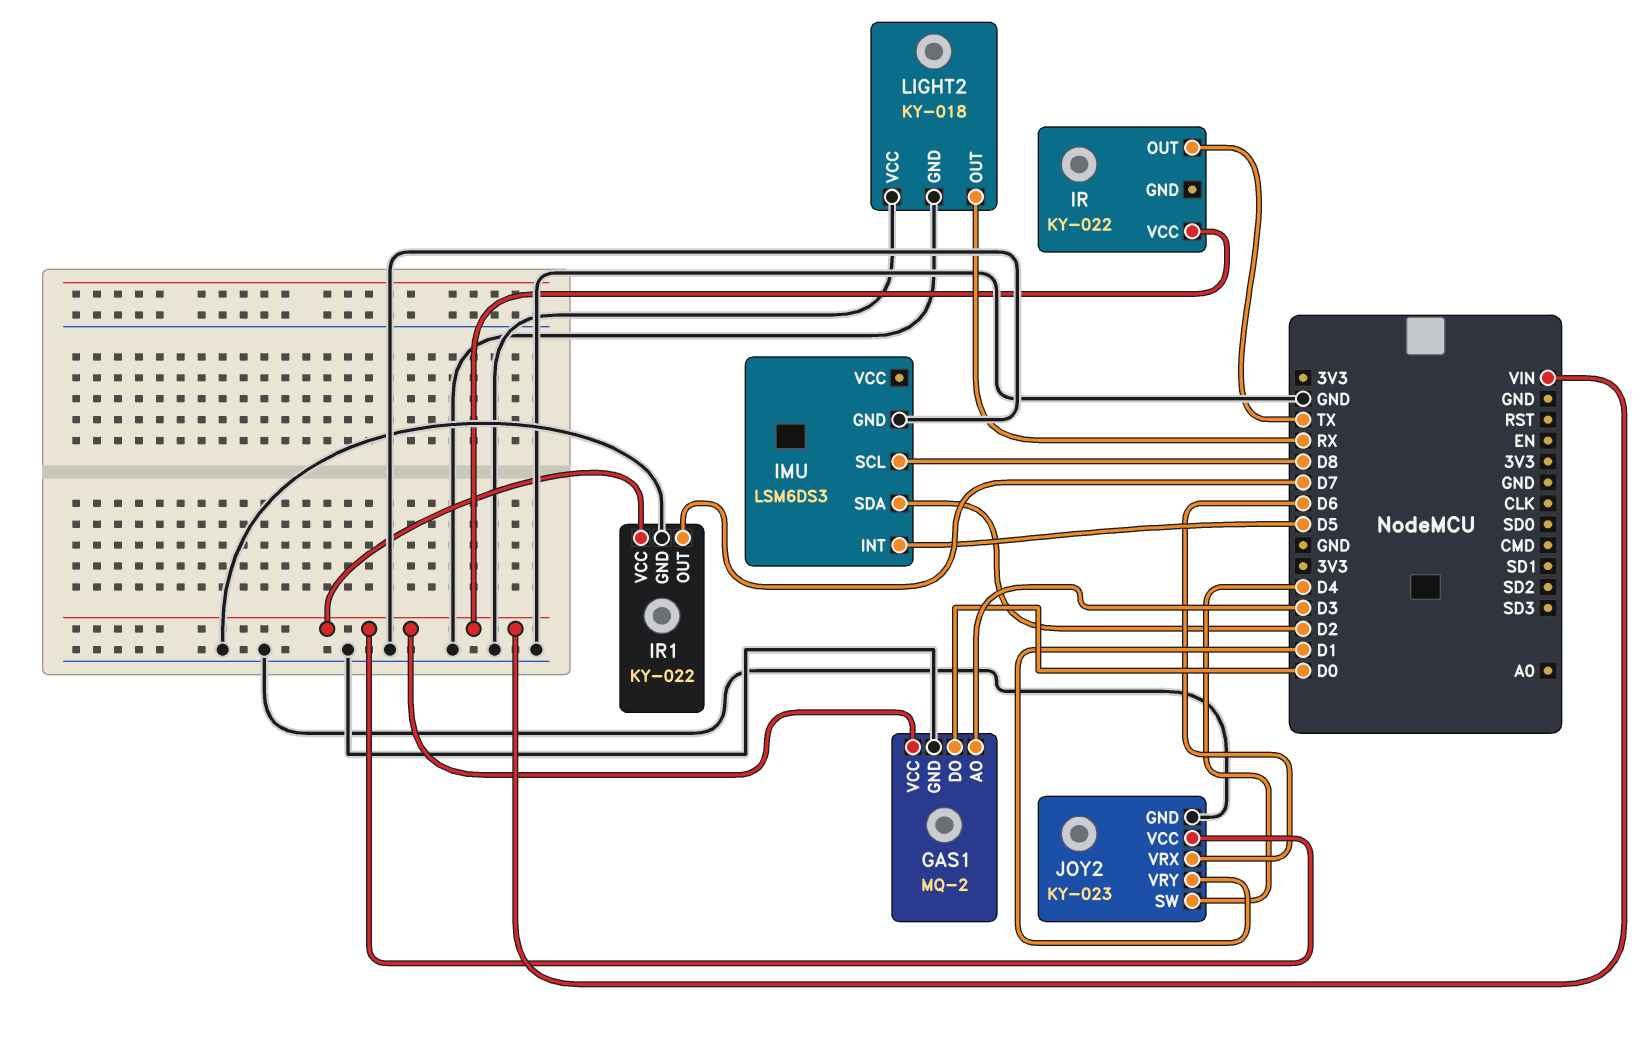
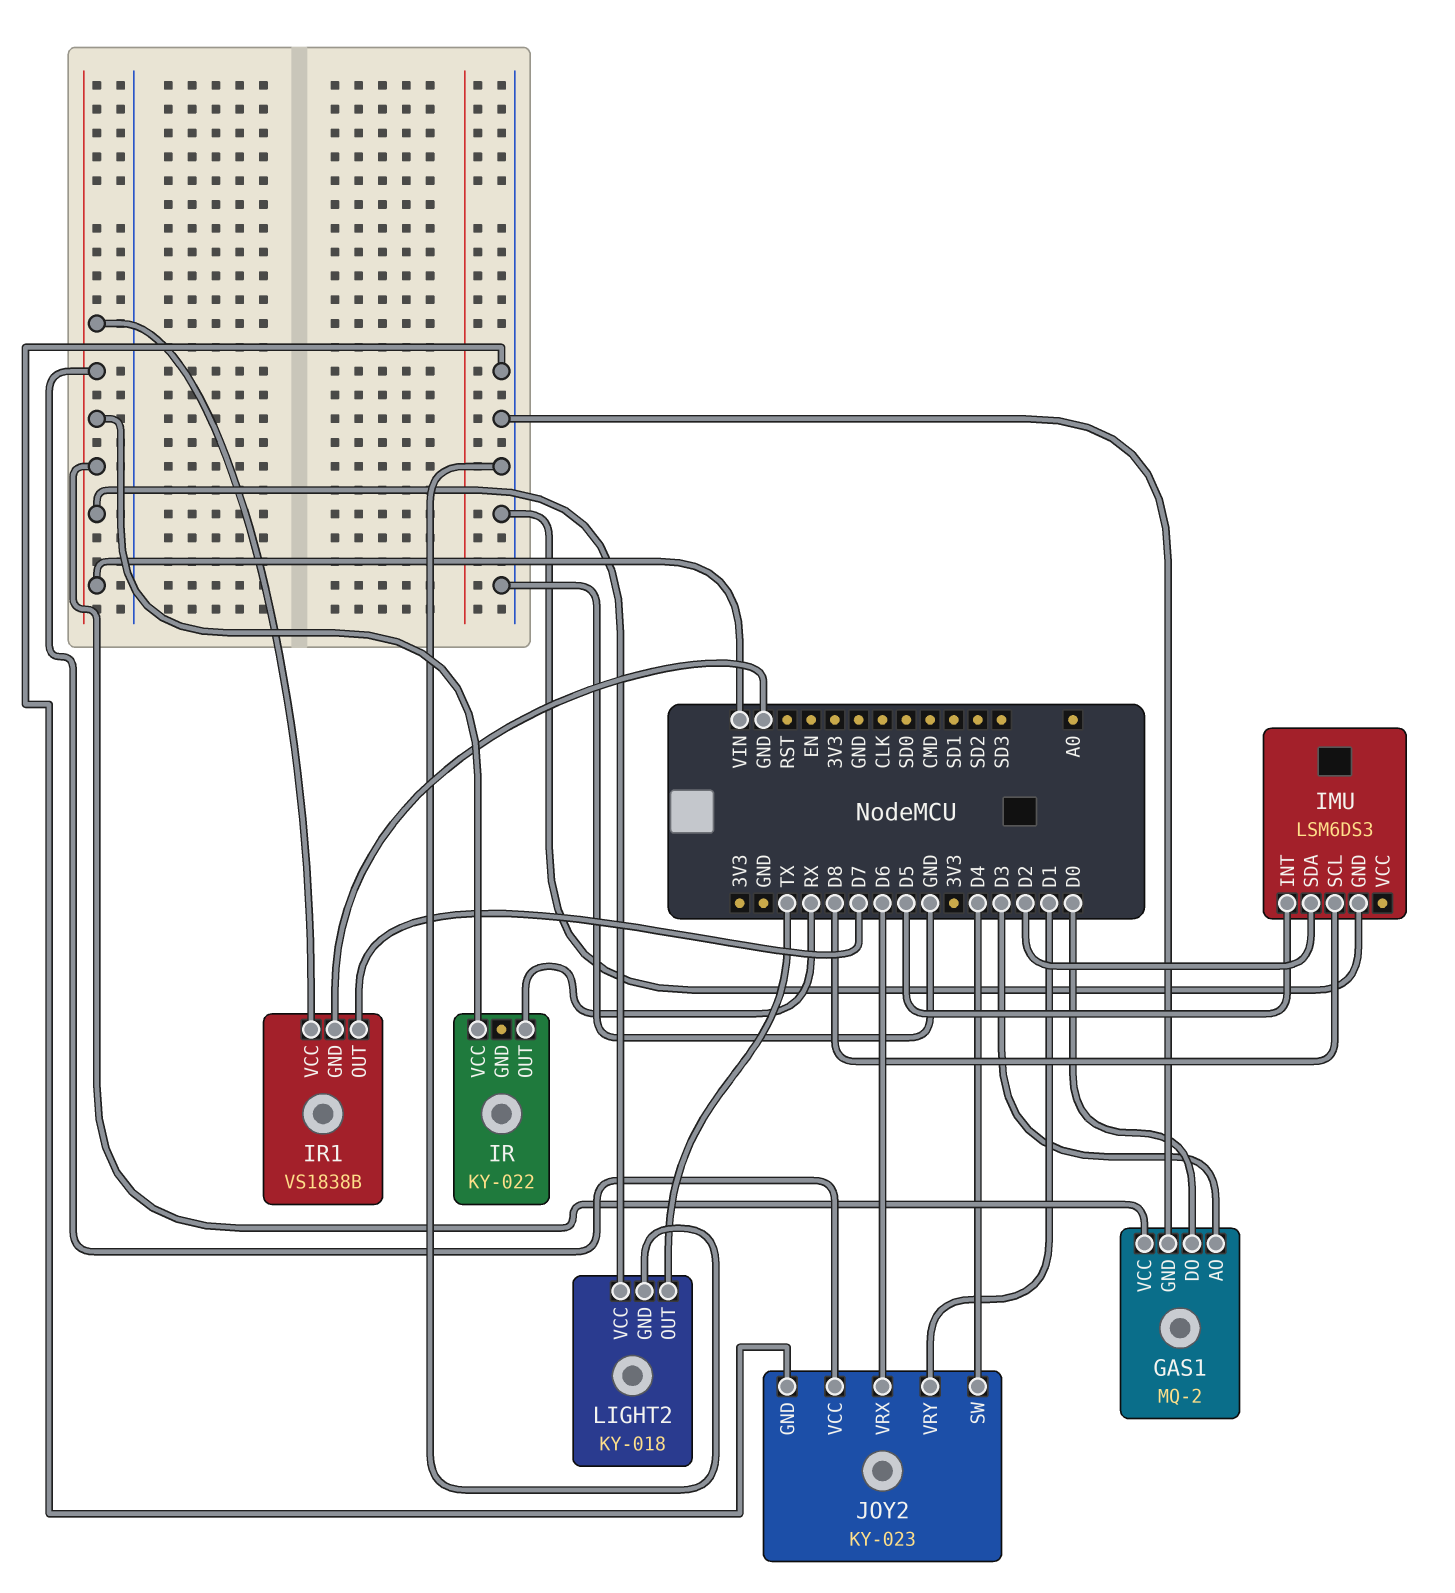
IR pin OUT: TX -> RX
IR1: KY-022 -> VS1838B
LIGHT2 pin OUT: RX -> TX
LIGHT2 pin VCC: GND -> VIN

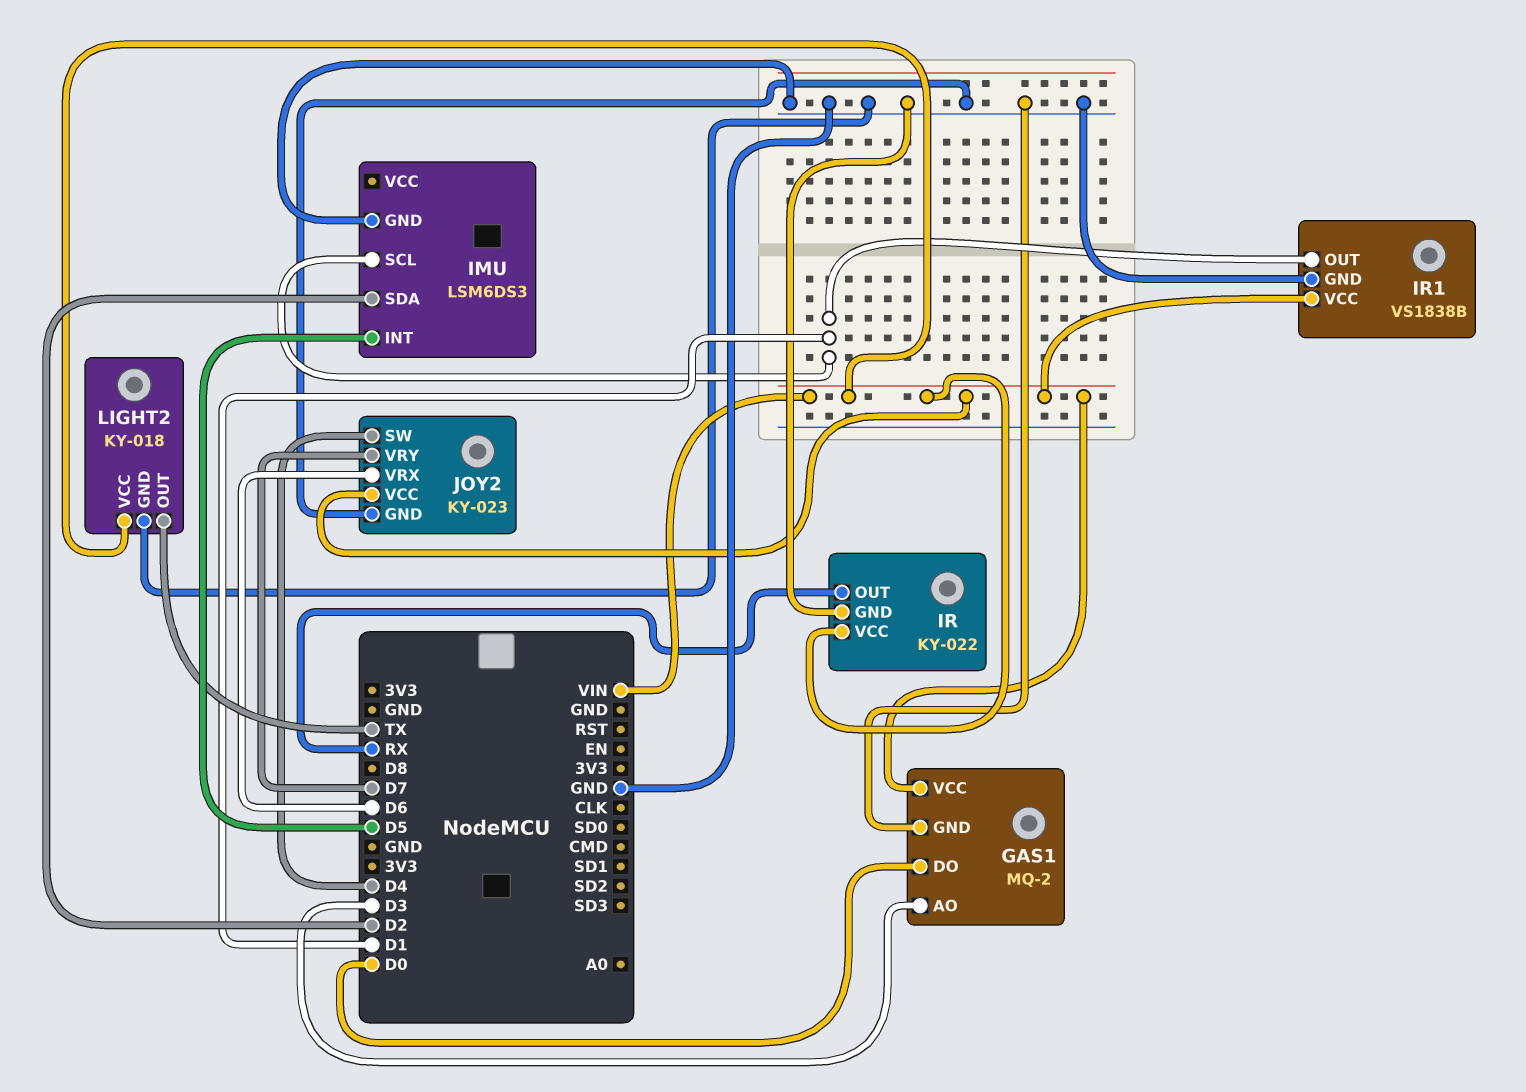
IMU pin SCL: D8 -> D1
IR pin GND: none -> GND
IR1 pin OUT: D7 -> D1
JOY2 pin VRY: D1 -> D7

